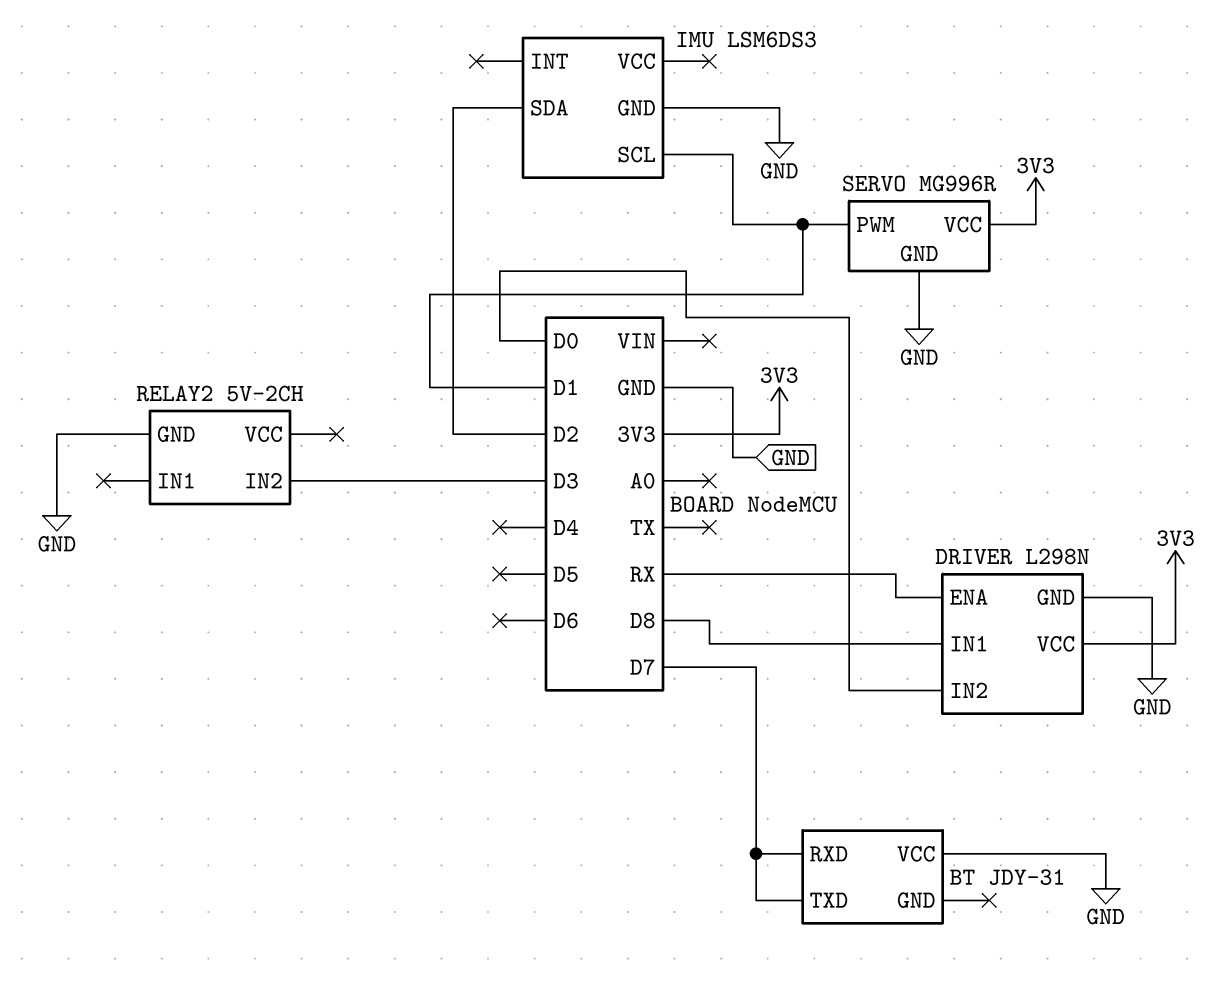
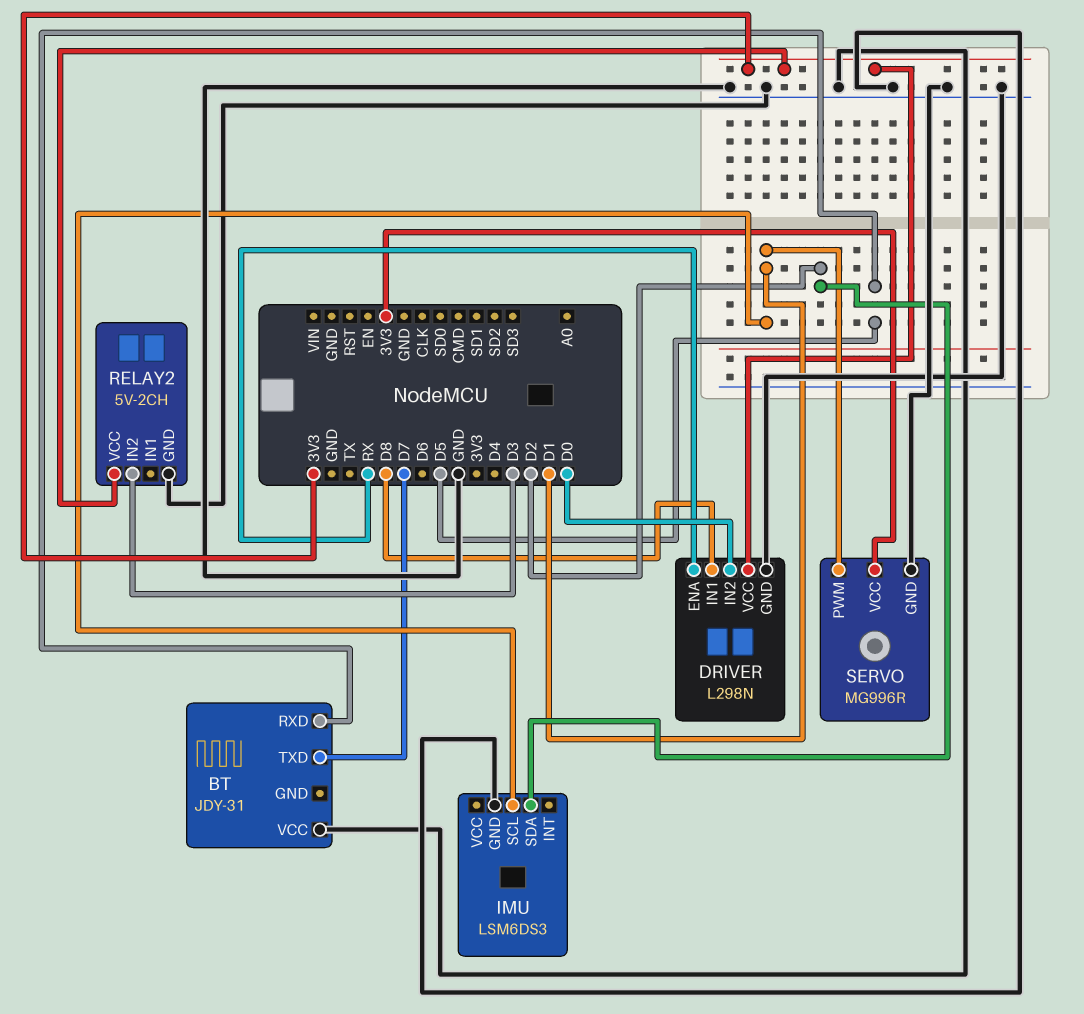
BT pin RXD: D7 -> D5
RELAY2 pin VCC: none -> 3V3

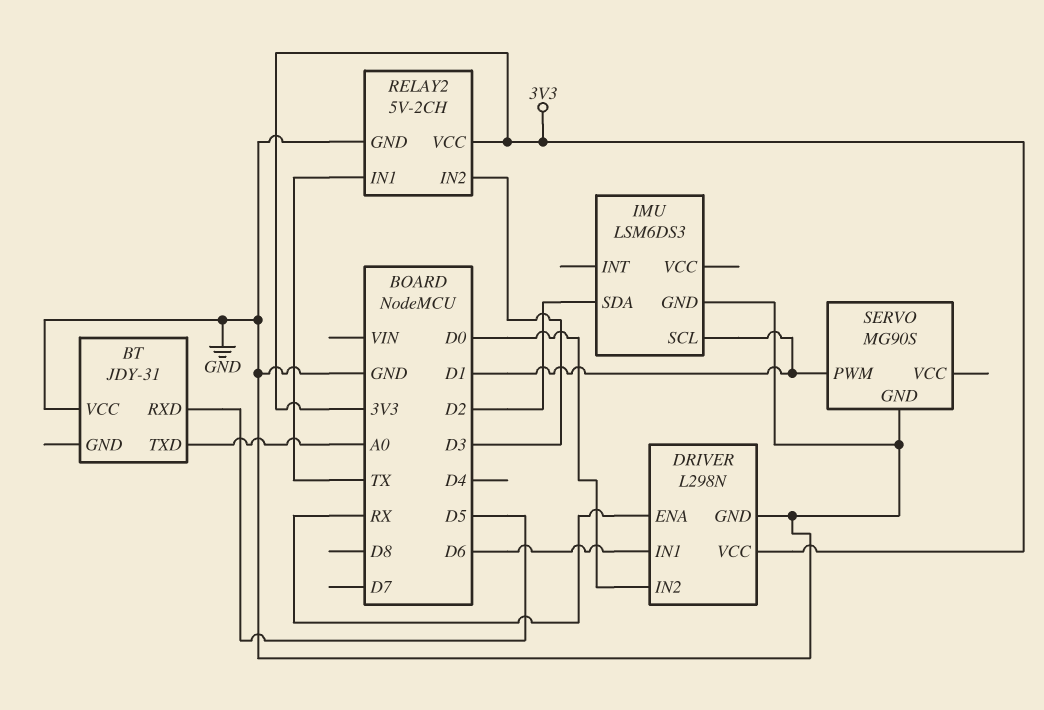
BT pin TXD: D7 -> A0
DRIVER pin IN1: D8 -> D6
RELAY2 pin IN1: none -> TX
SERVO: MG996R -> MG90S
SERVO pin VCC: 3V3 -> none

